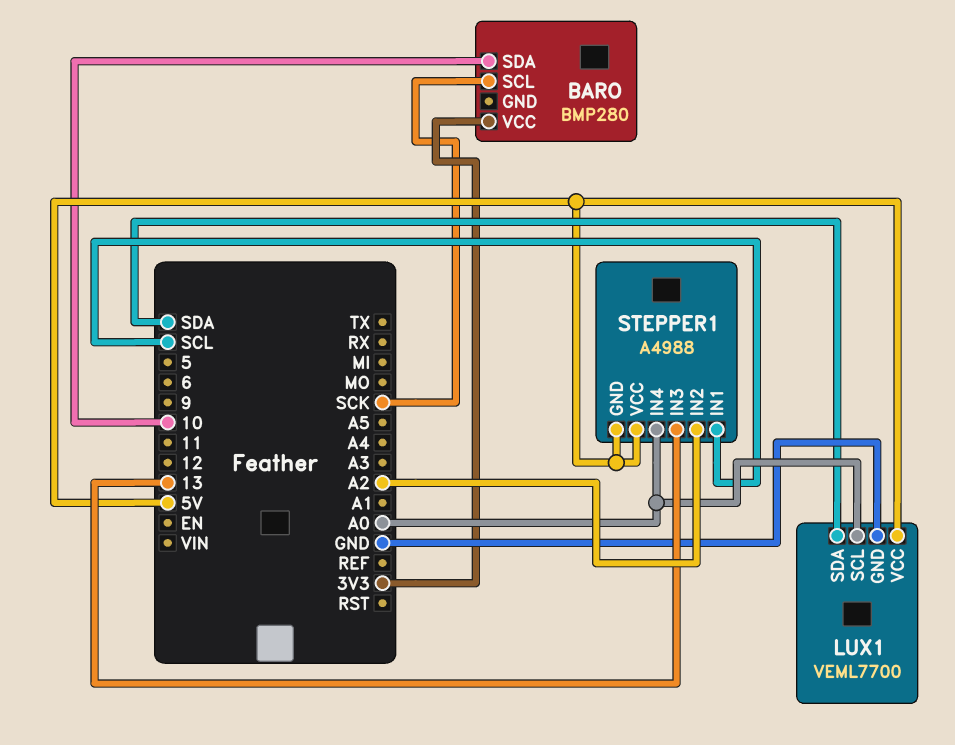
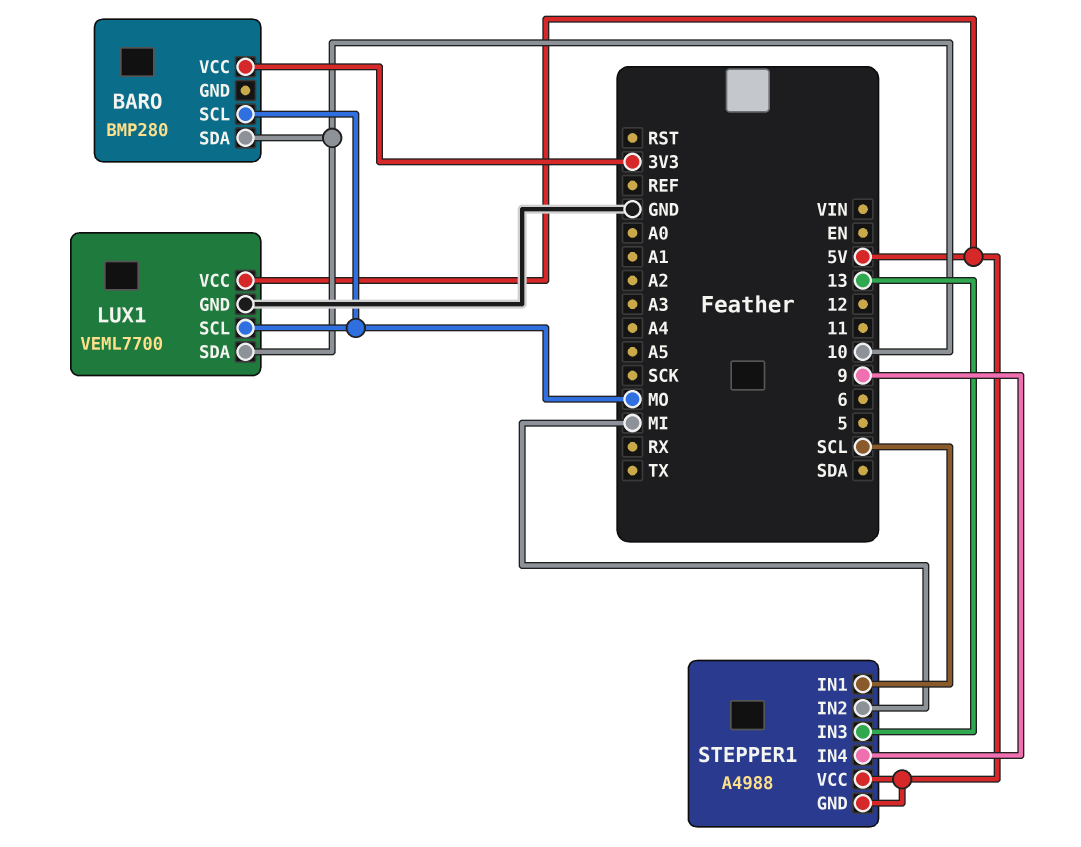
BARO pin SCL: SCK -> MO
LUX1 pin SCL: A0 -> MO
LUX1 pin SDA: SDA -> 10
STEPPER1 pin IN2: A2 -> MI
STEPPER1 pin IN4: A0 -> 9

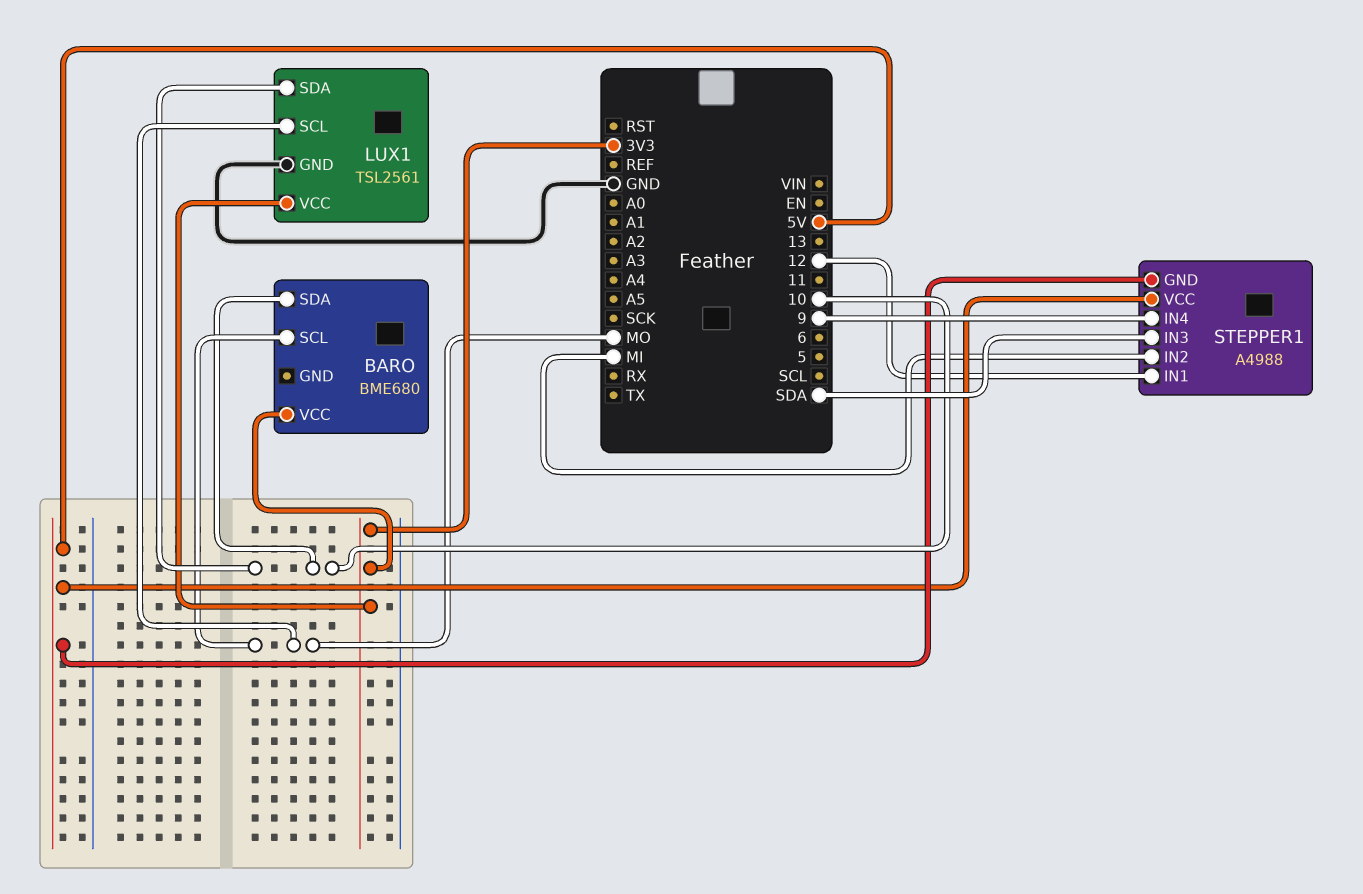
BARO: BMP280 -> BME680
LUX1: VEML7700 -> TSL2561
LUX1 pin VCC: 5V -> 3V3
STEPPER1 pin IN1: SCL -> 12
STEPPER1 pin IN3: 13 -> SDA

